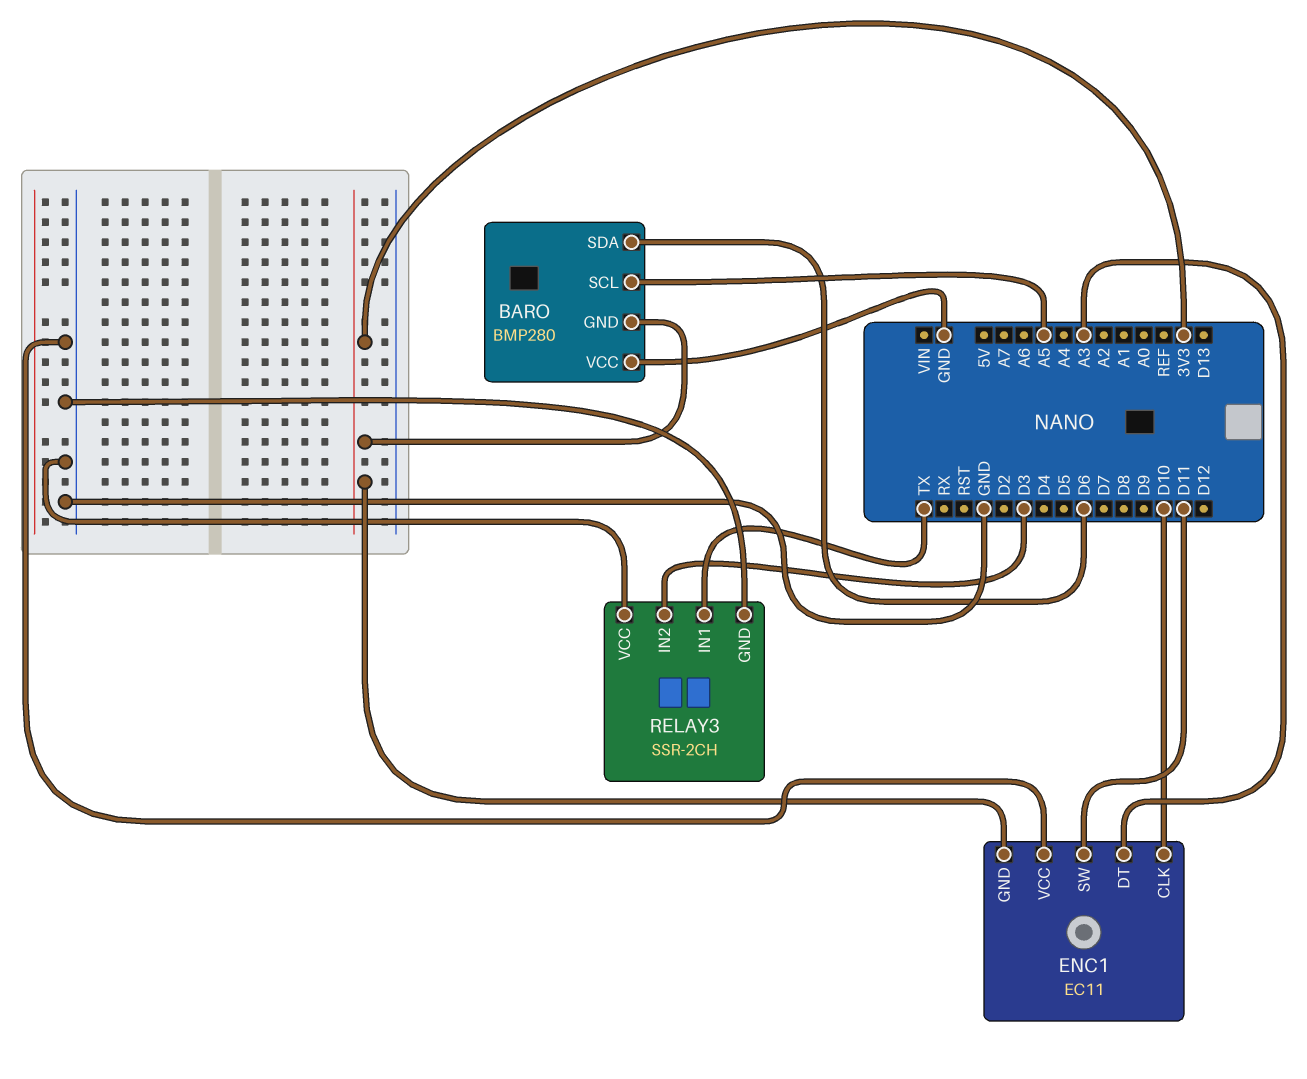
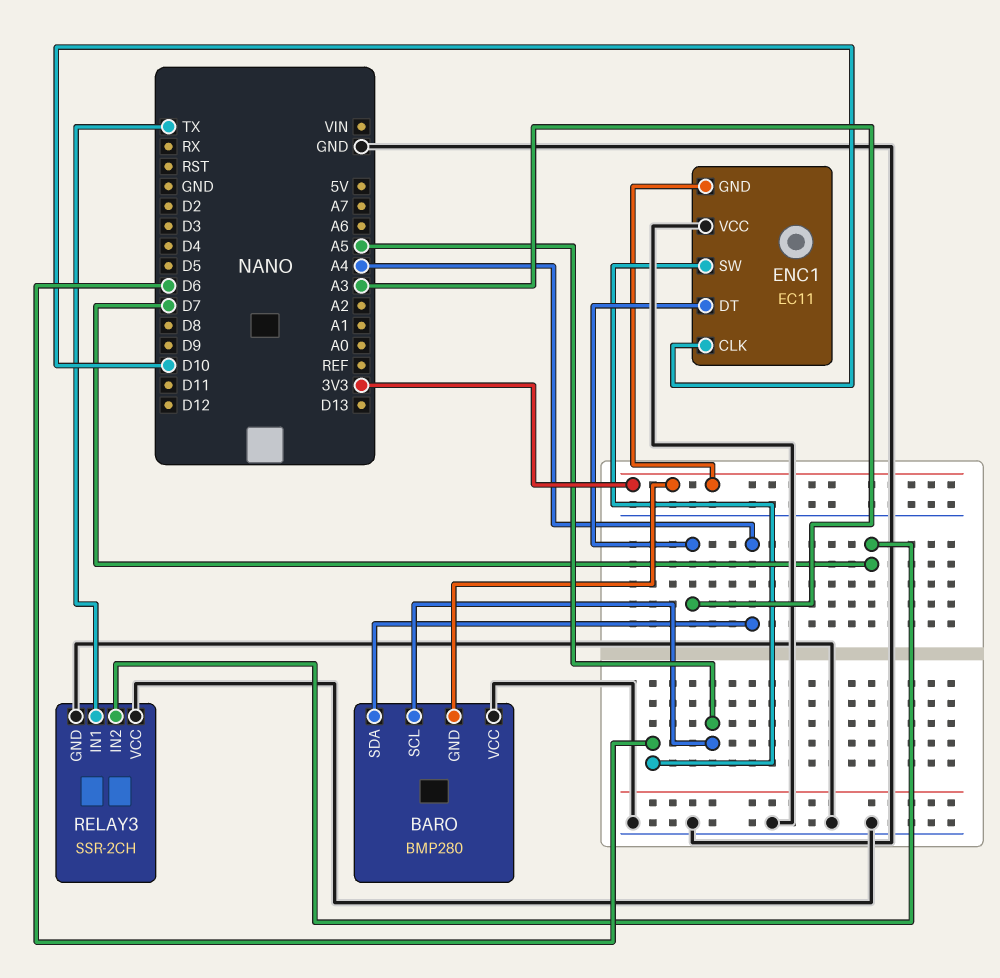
BARO pin SDA: D6 -> A4
ENC1 pin SW: D11 -> D6
RELAY3 pin IN2: D3 -> D7

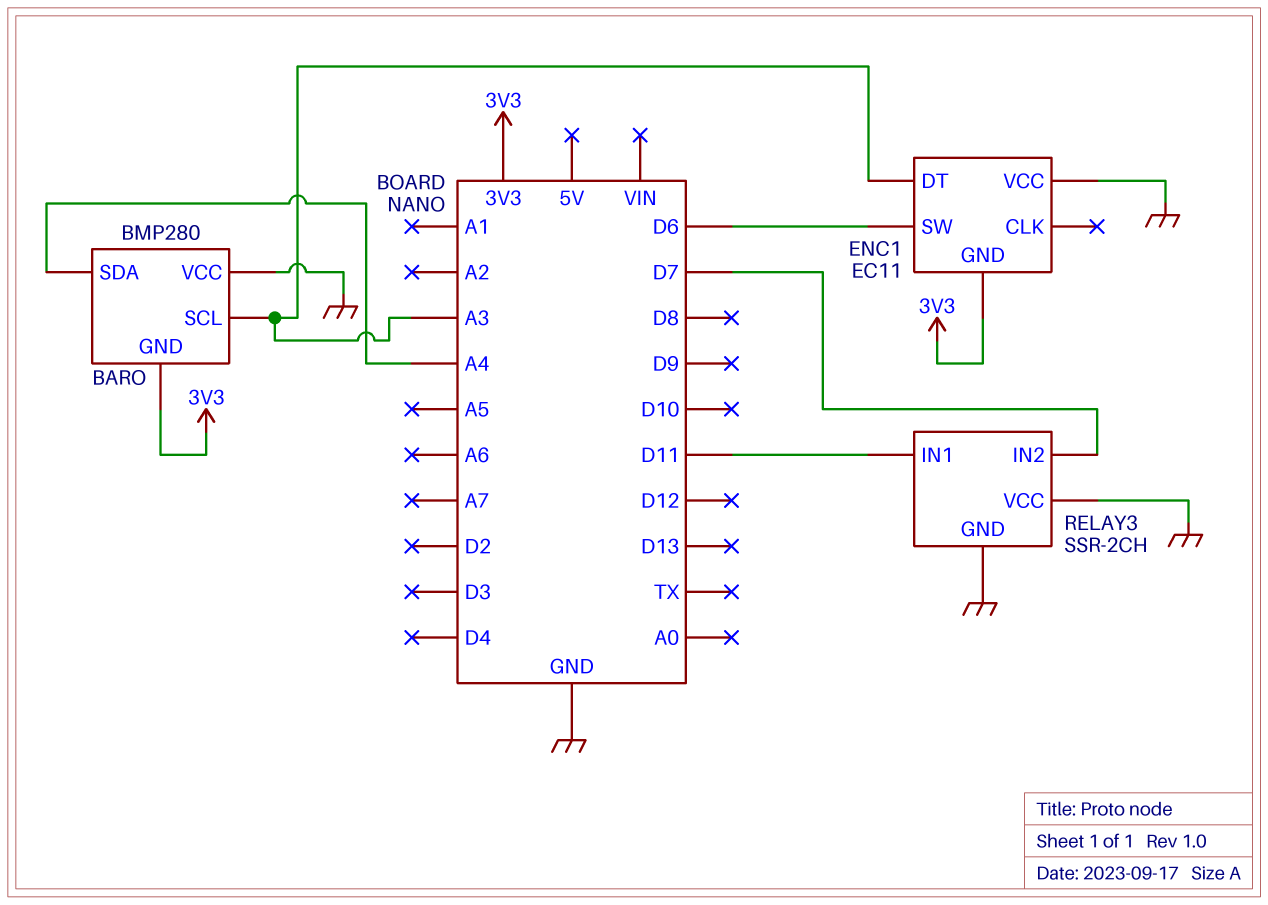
BARO pin SCL: A5 -> A3
ENC1 pin CLK: D10 -> none
RELAY3 pin IN1: TX -> D11

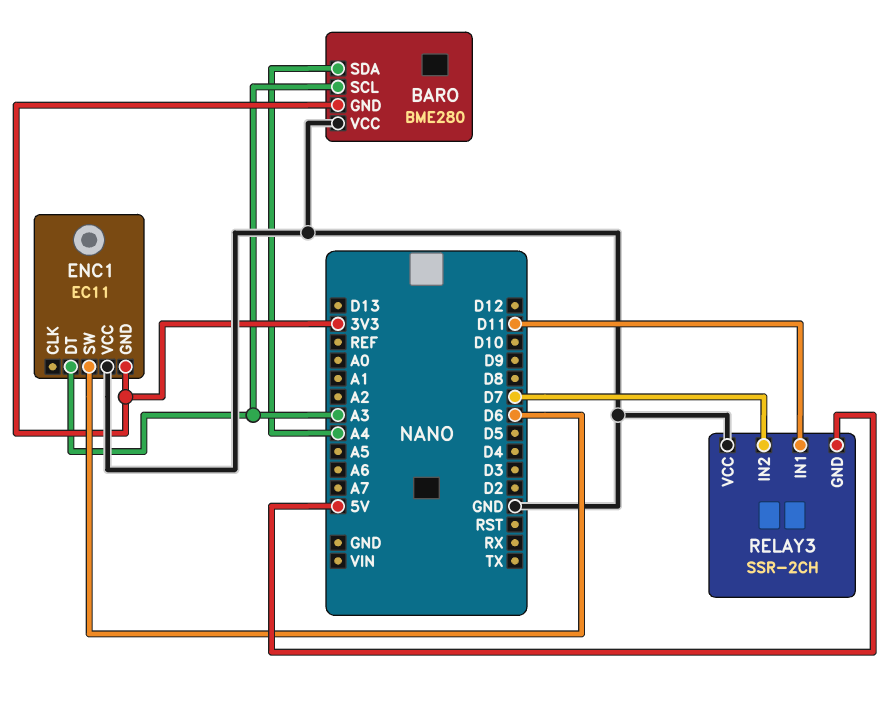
BARO: BMP280 -> BME280
RELAY3 pin GND: GND -> 5V

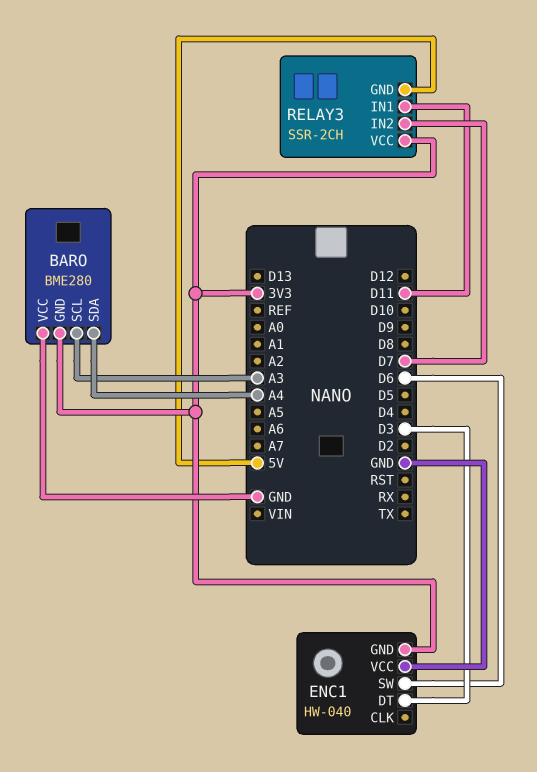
ENC1: EC11 -> HW-040
ENC1 pin DT: A3 -> D3
RELAY3 pin VCC: GND -> 3V3

